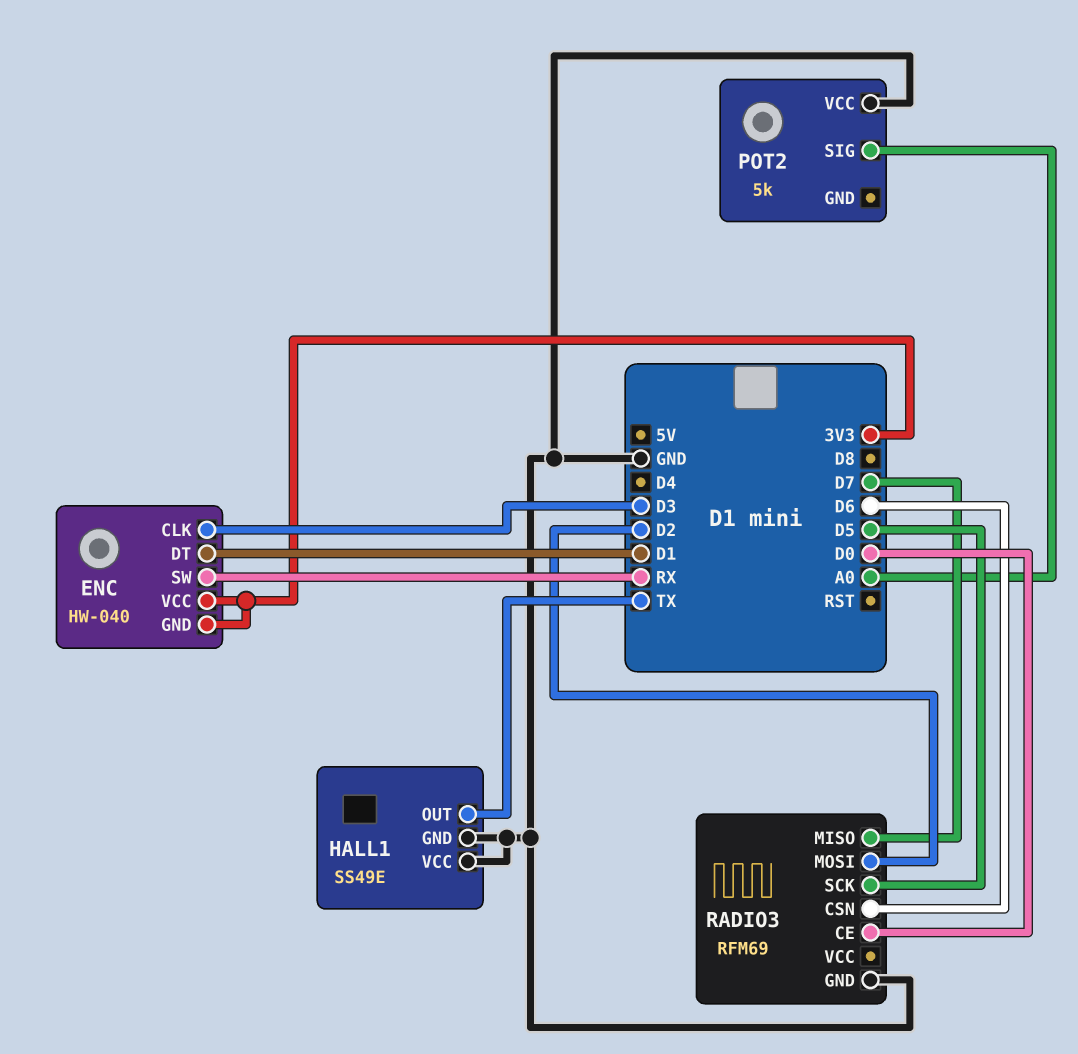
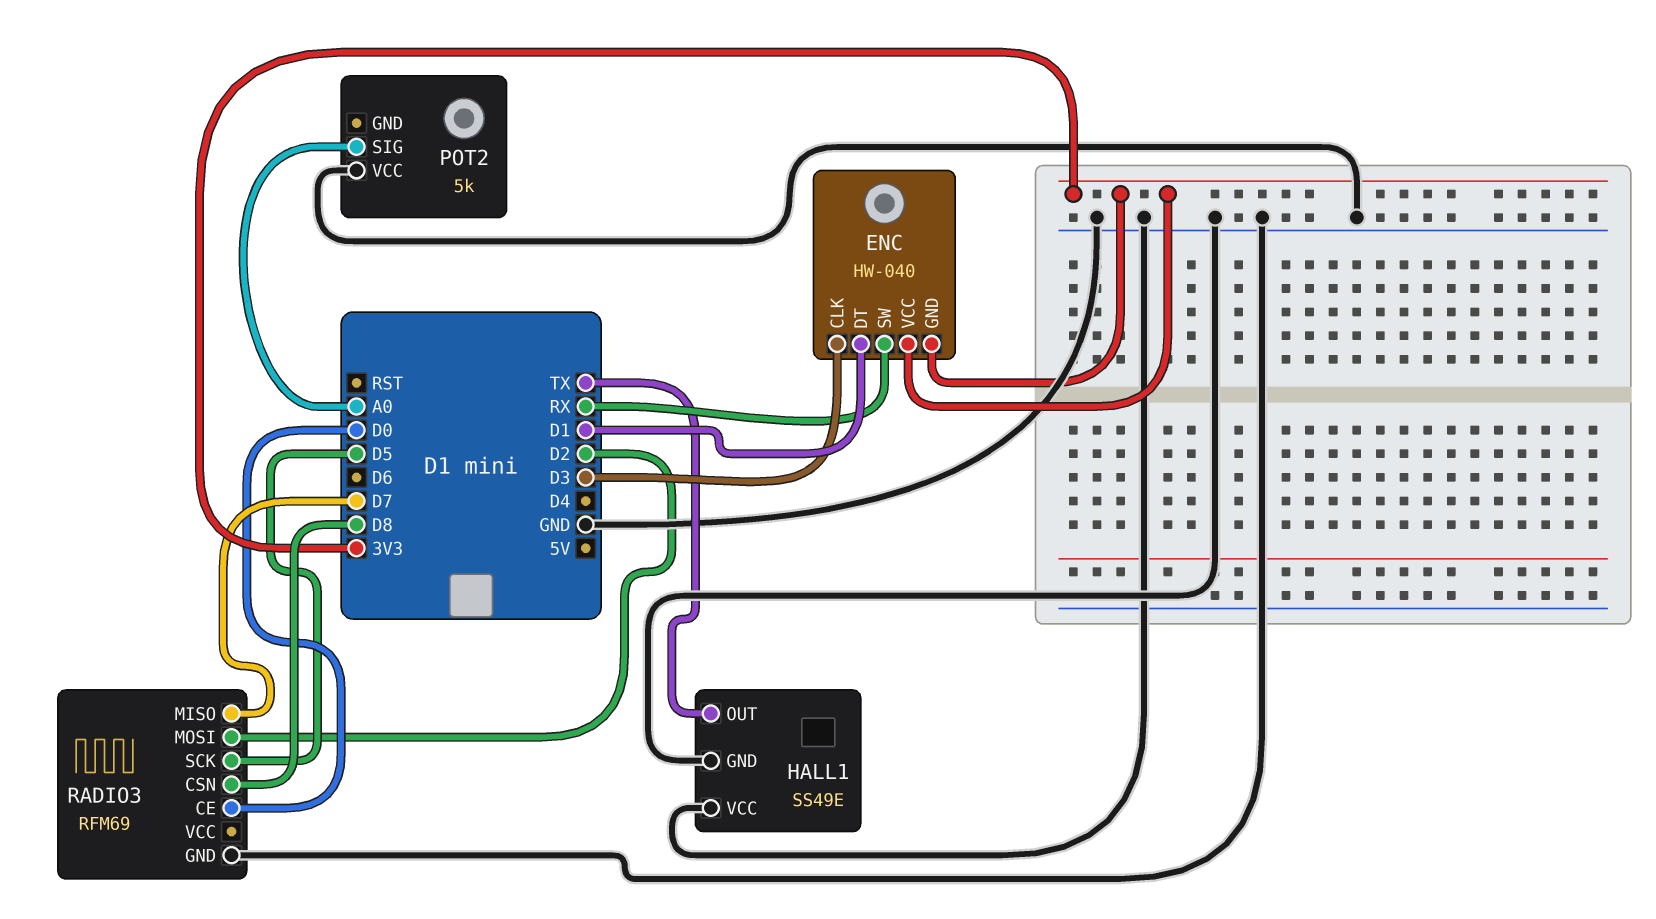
RADIO3 pin CSN: D6 -> D8

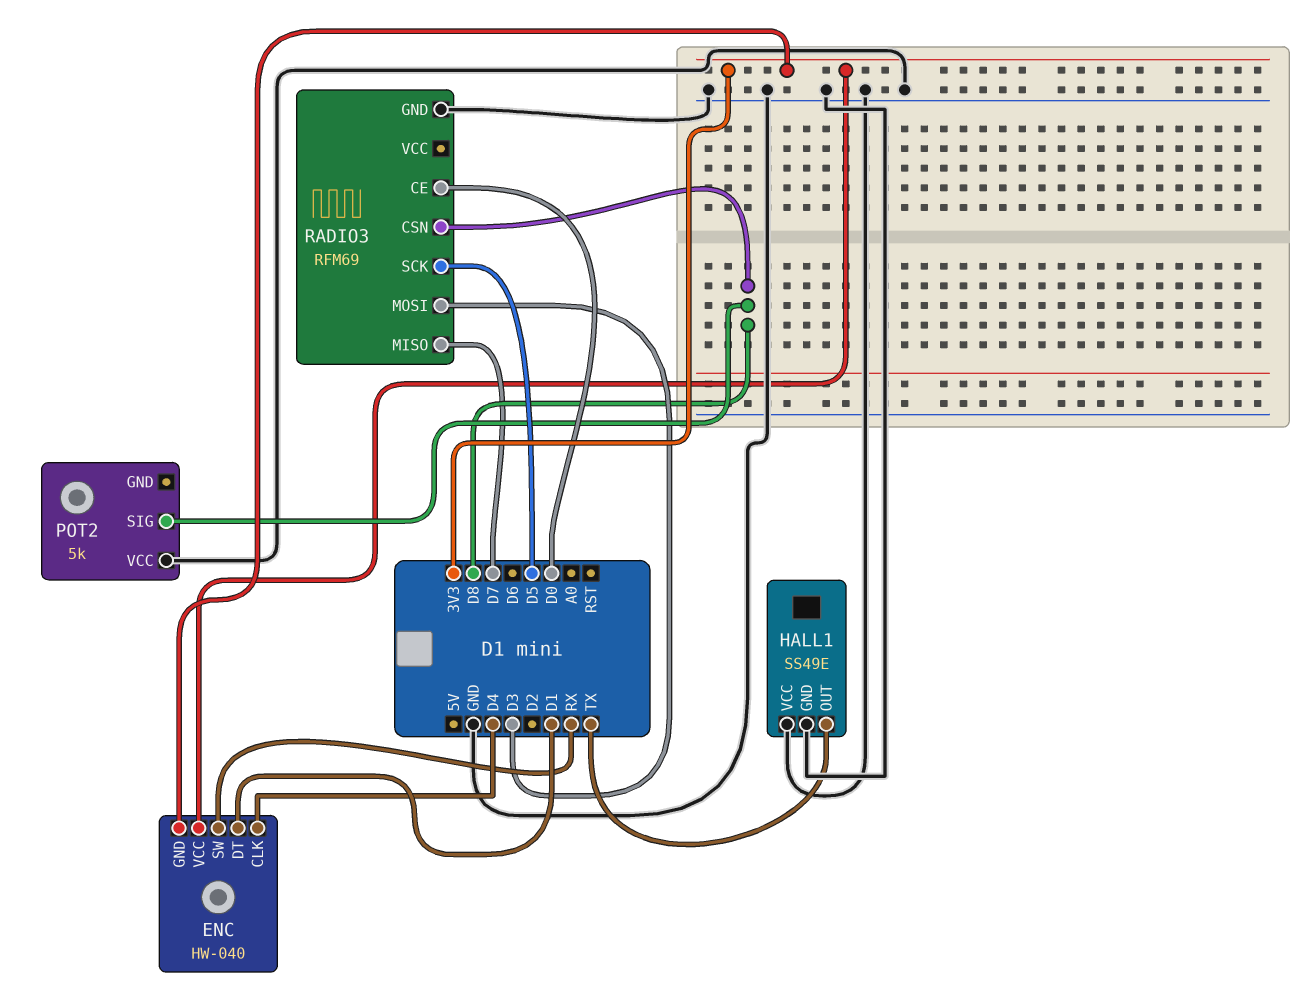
ENC pin CLK: D3 -> D4
POT2 pin SIG: A0 -> D8
RADIO3 pin MOSI: D2 -> D3

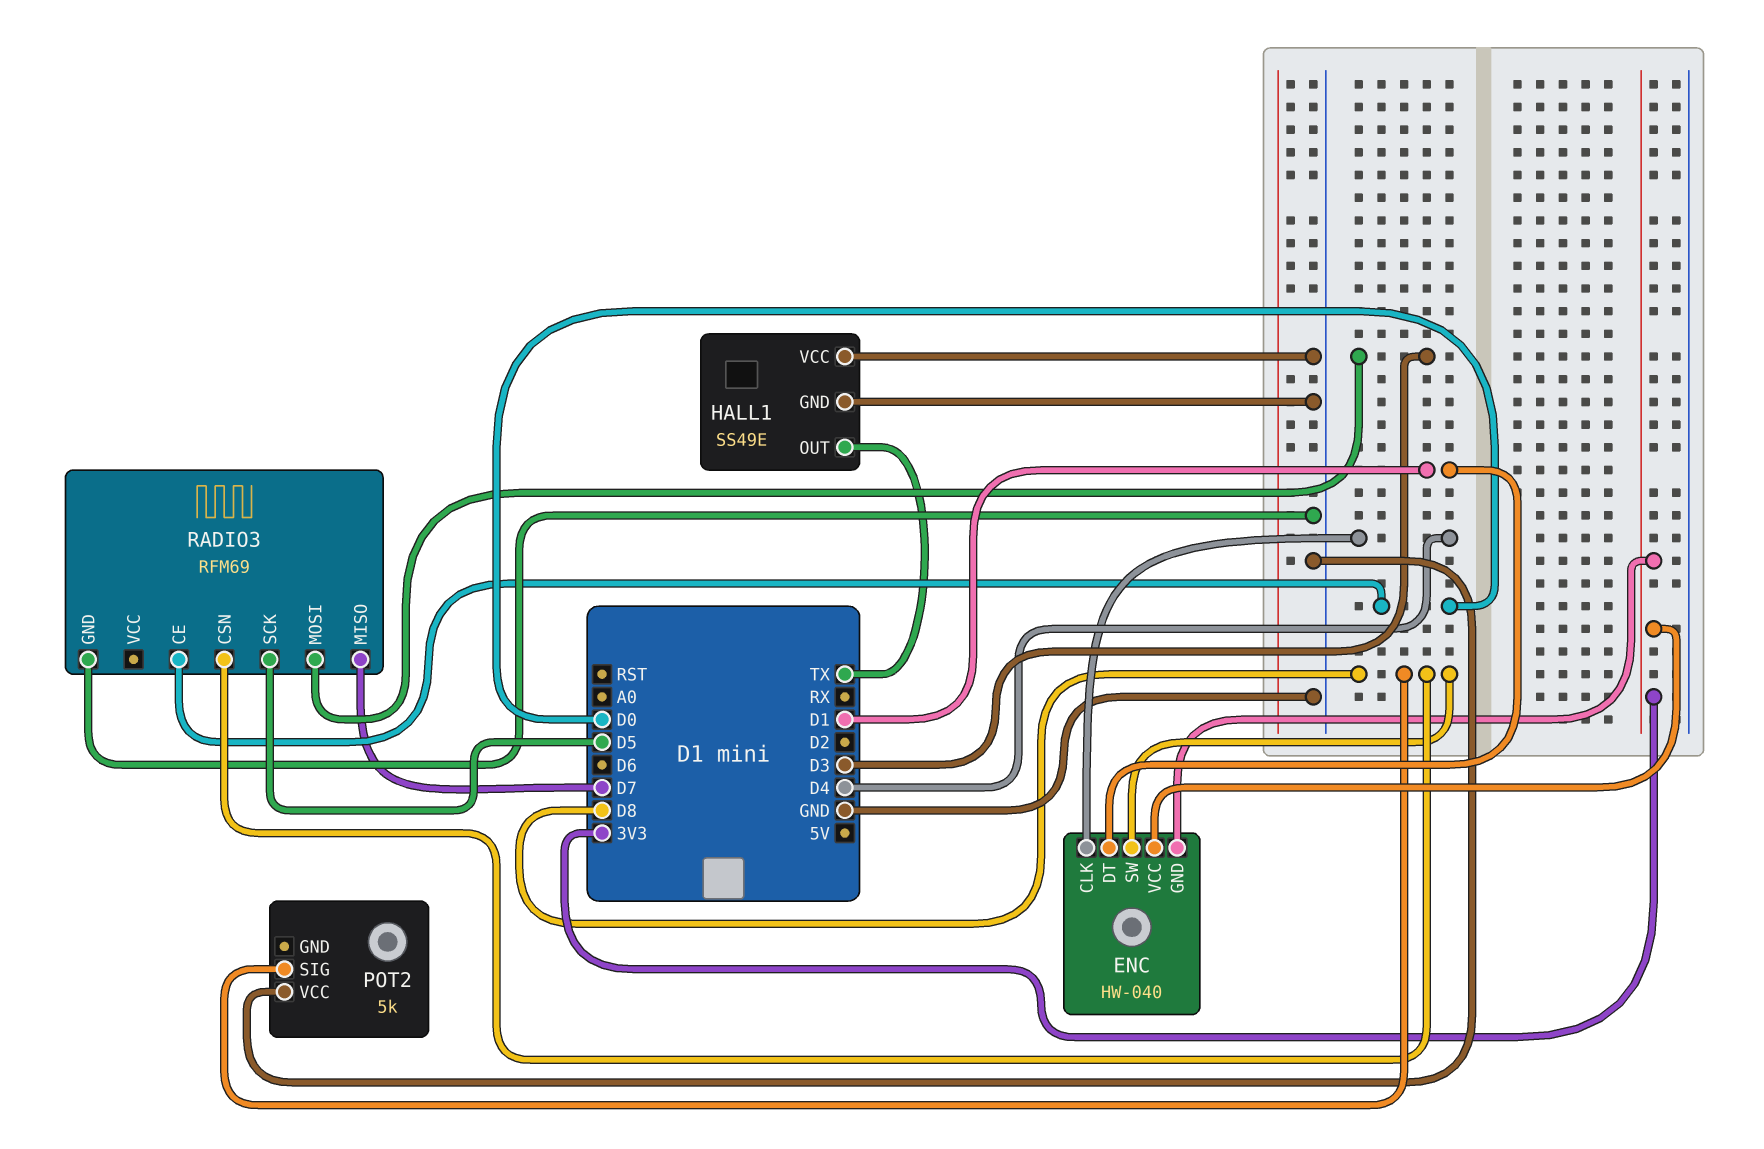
ENC pin SW: RX -> D8

